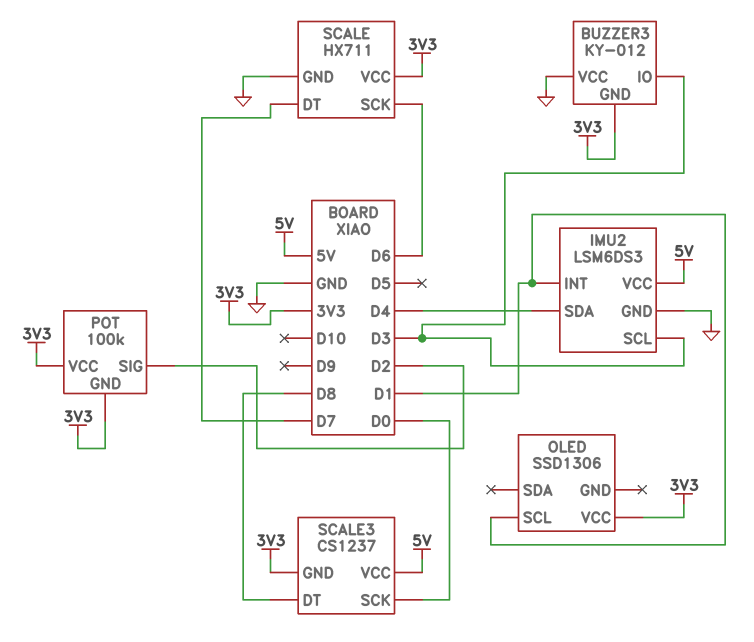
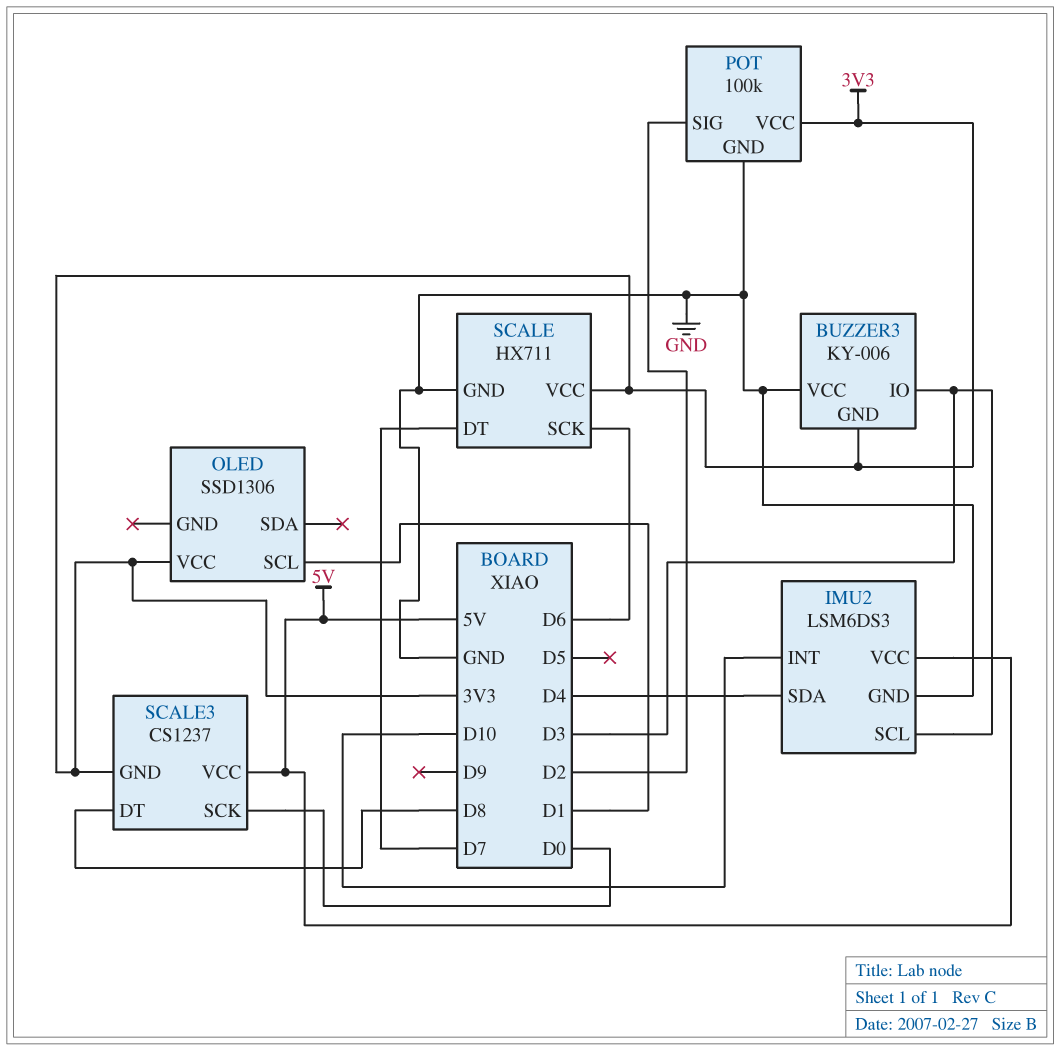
BUZZER3: KY-012 -> KY-006
IMU2 pin INT: D1 -> D10
POT pin GND: 3V3 -> GND

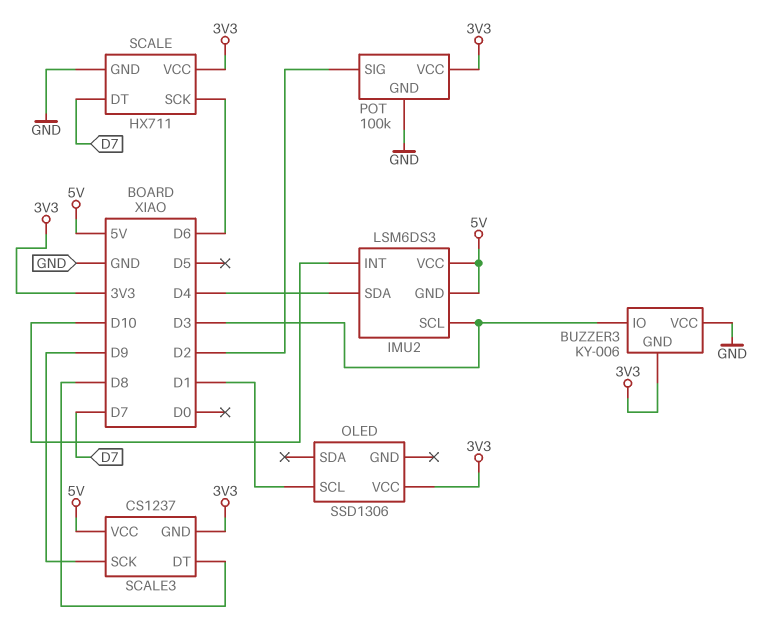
IMU2 pin GND: GND -> 5V
SCALE3 pin SCK: D0 -> D9

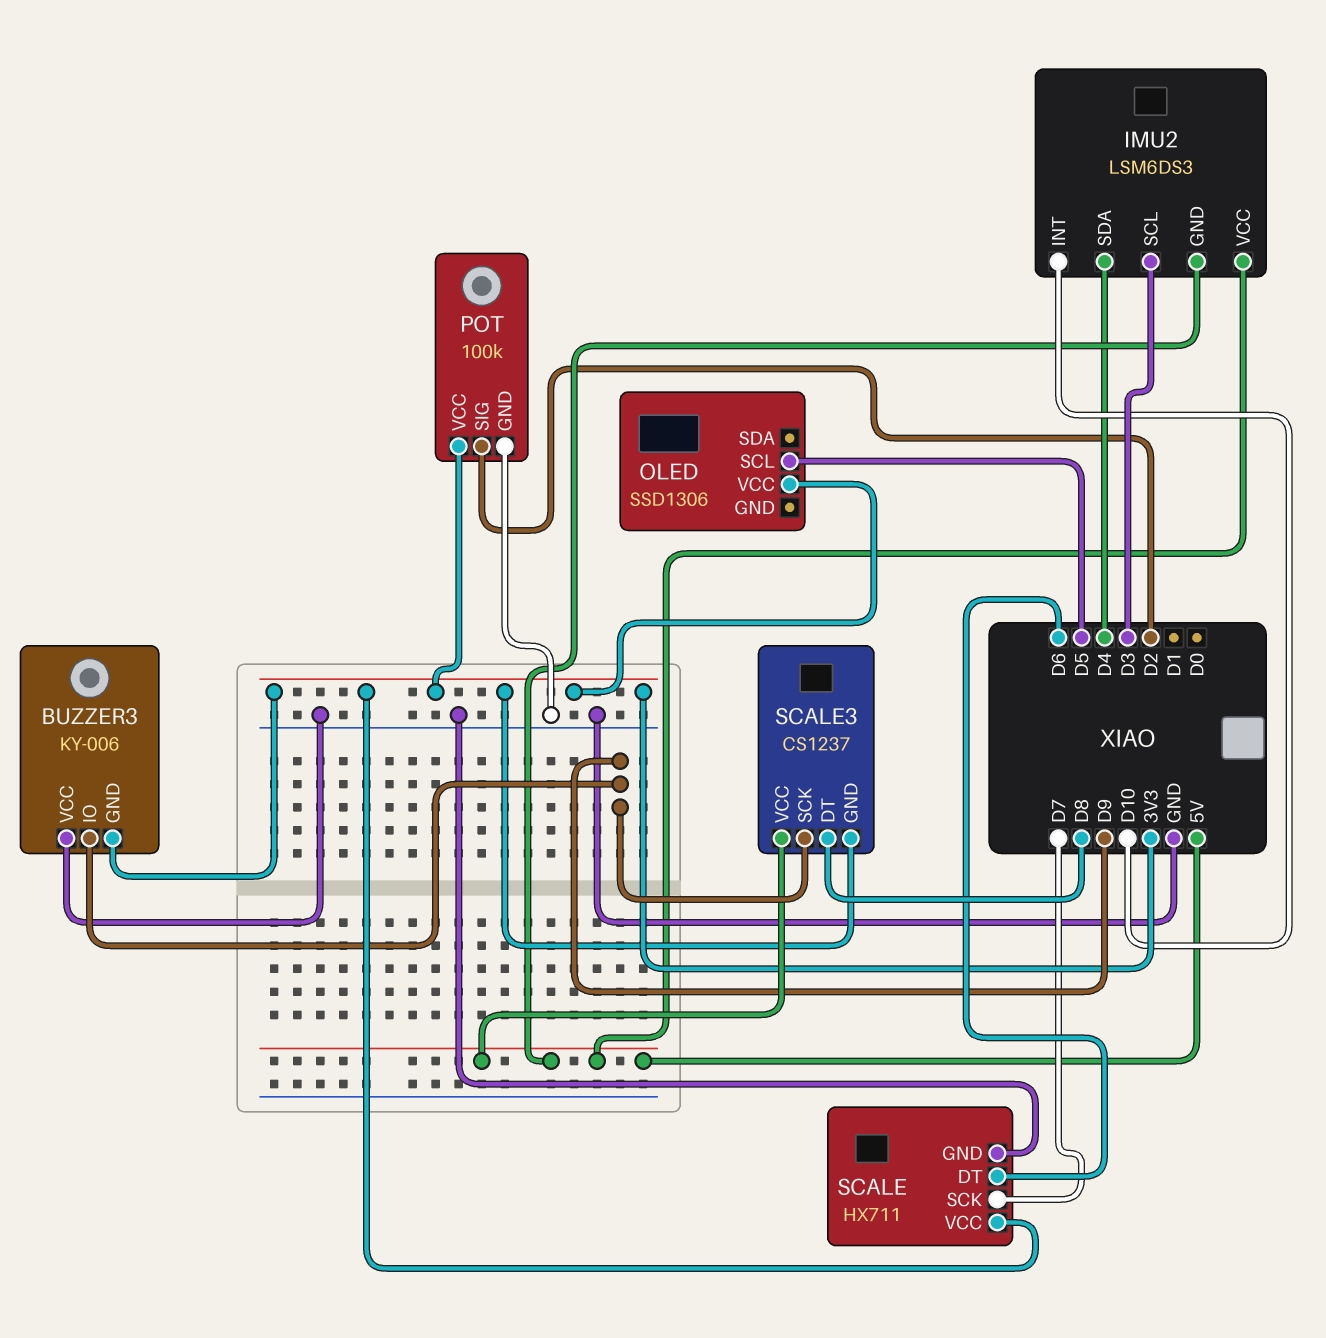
BUZZER3 pin IO: D3 -> D9
OLED pin SCL: D1 -> D5
SCALE pin DT: D7 -> D6
SCALE pin SCK: D6 -> D7

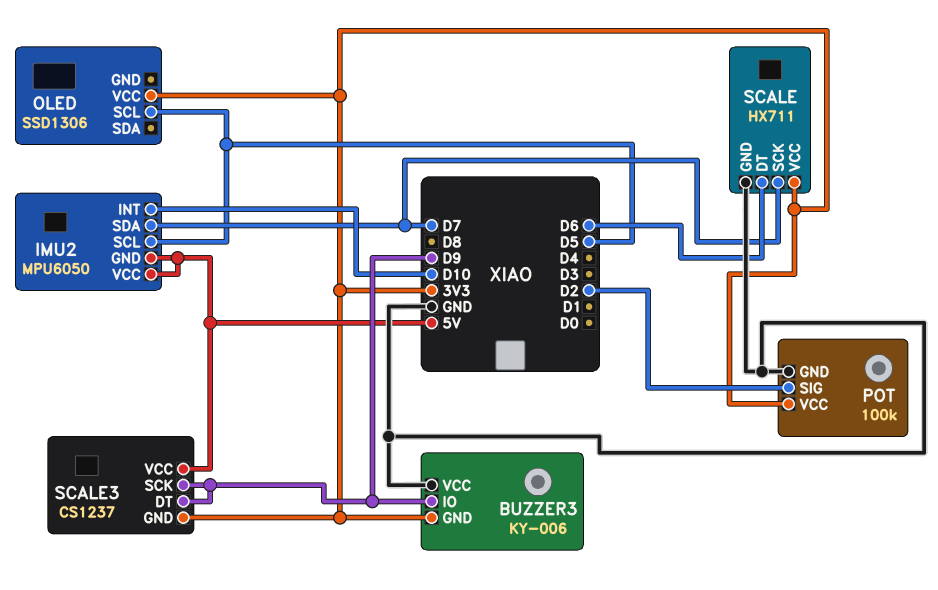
IMU2: LSM6DS3 -> MPU6050
IMU2 pin SCL: D3 -> D5
IMU2 pin SDA: D4 -> D7
SCALE3 pin DT: D8 -> D9

